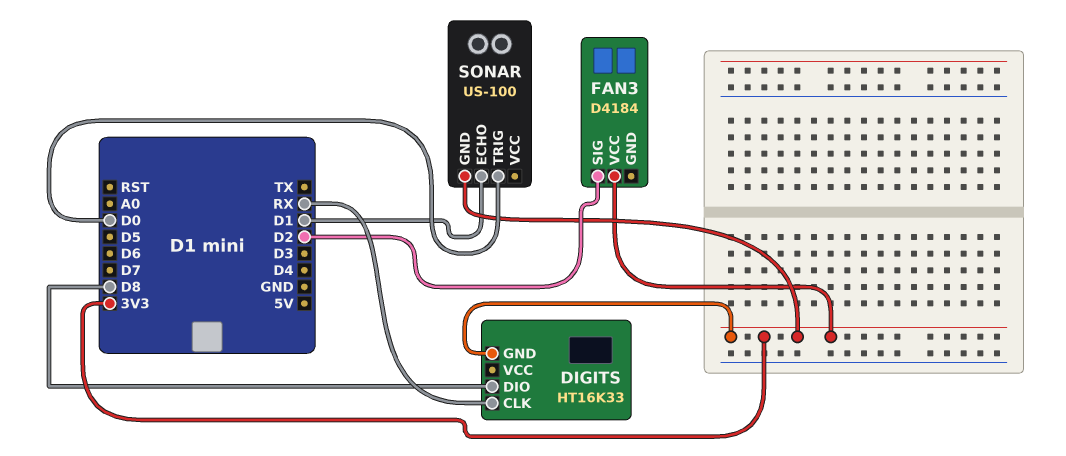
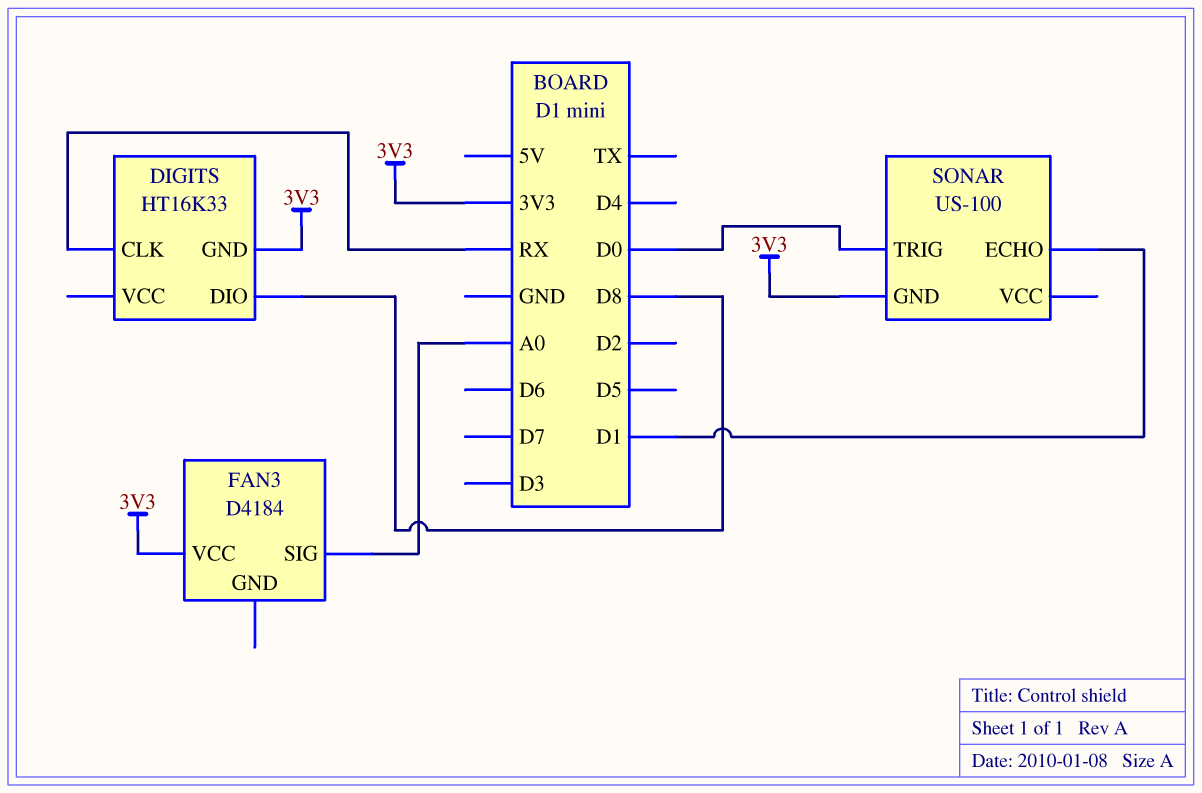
FAN3 pin SIG: D2 -> A0

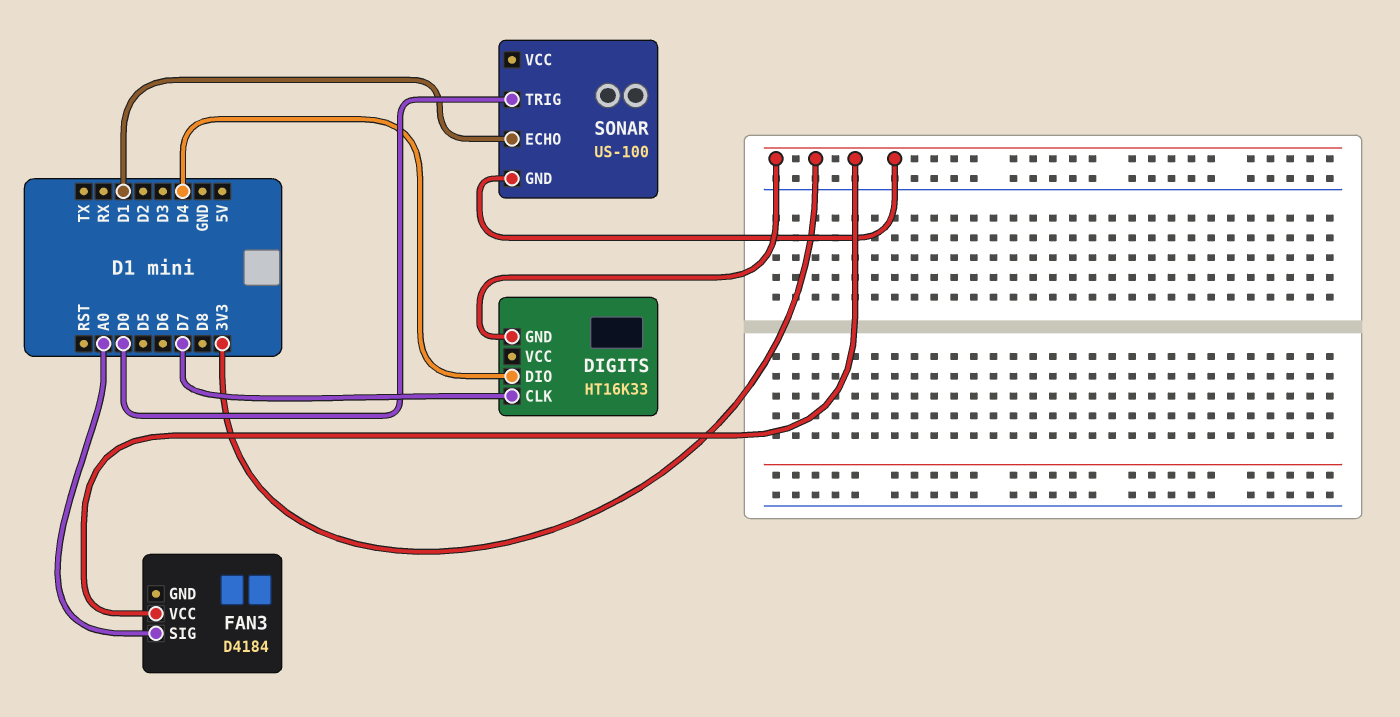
DIGITS pin CLK: RX -> D7
DIGITS pin DIO: D8 -> D4

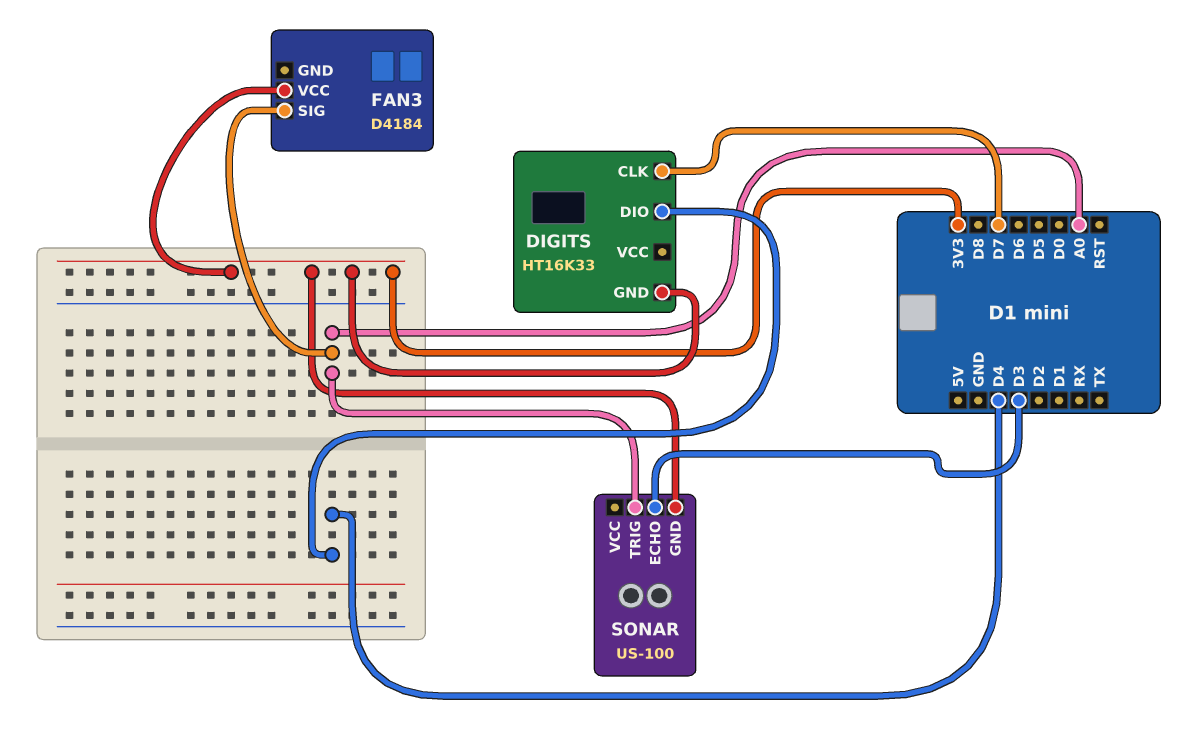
SONAR pin ECHO: D1 -> D3
SONAR pin TRIG: D0 -> A0

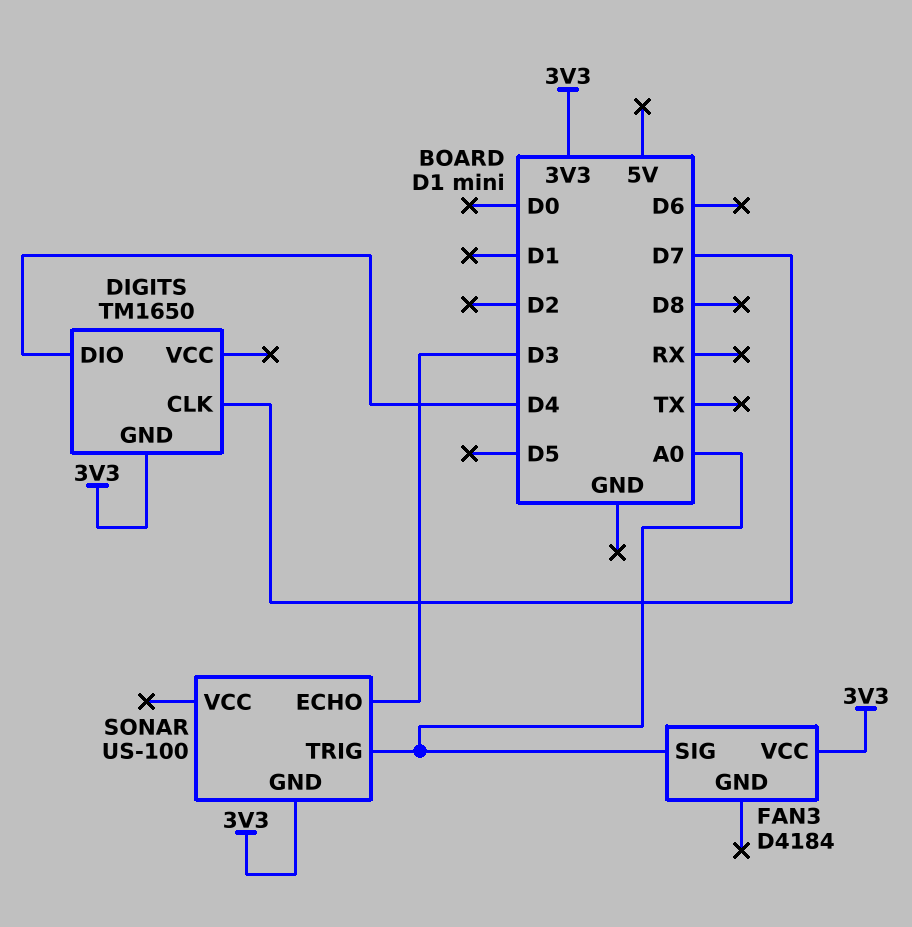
DIGITS: HT16K33 -> TM1650

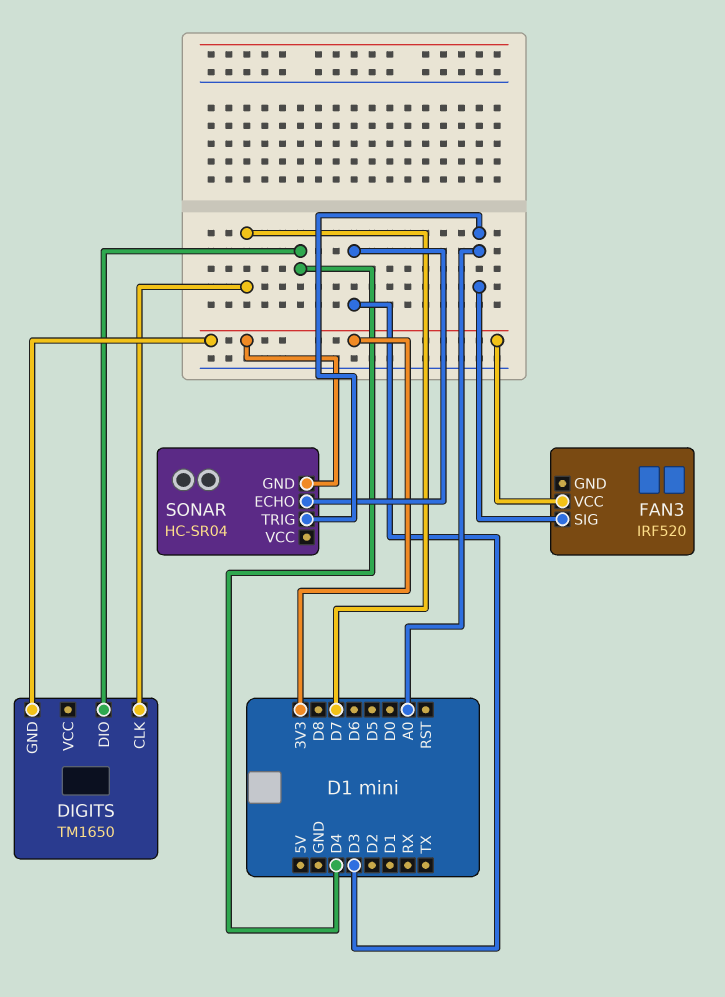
FAN3: D4184 -> IRF520
SONAR: US-100 -> HC-SR04

